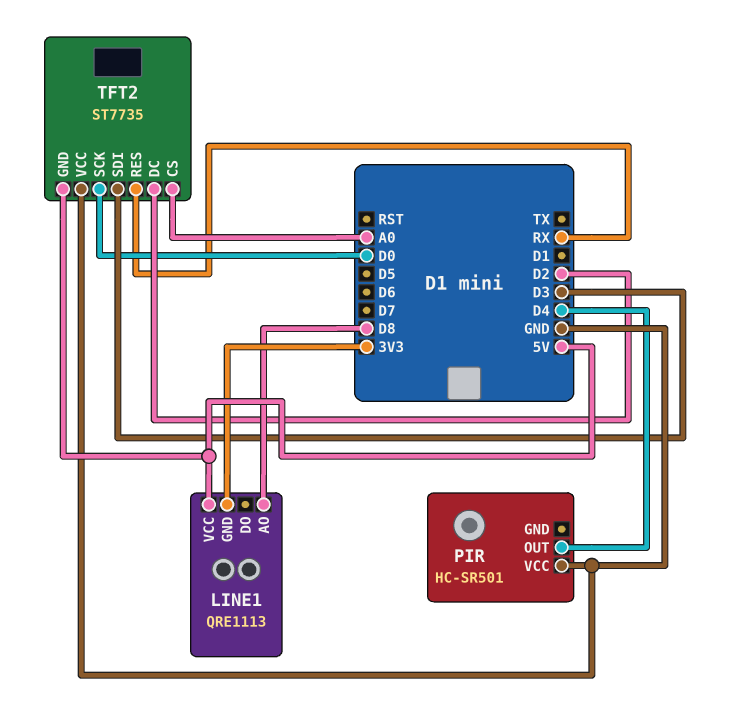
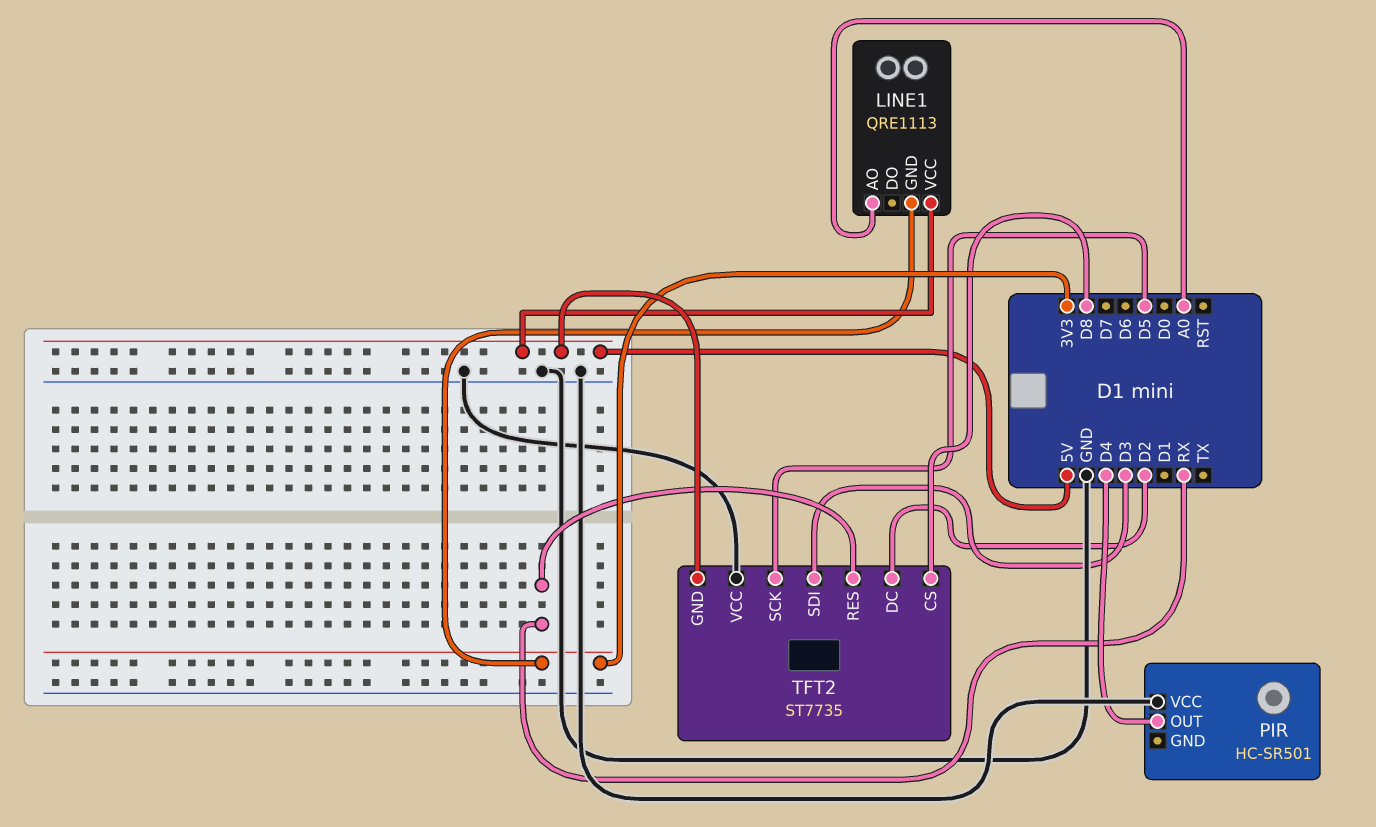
LINE1 pin AO: D8 -> A0
TFT2 pin CS: A0 -> D8
TFT2 pin SCK: D0 -> D5

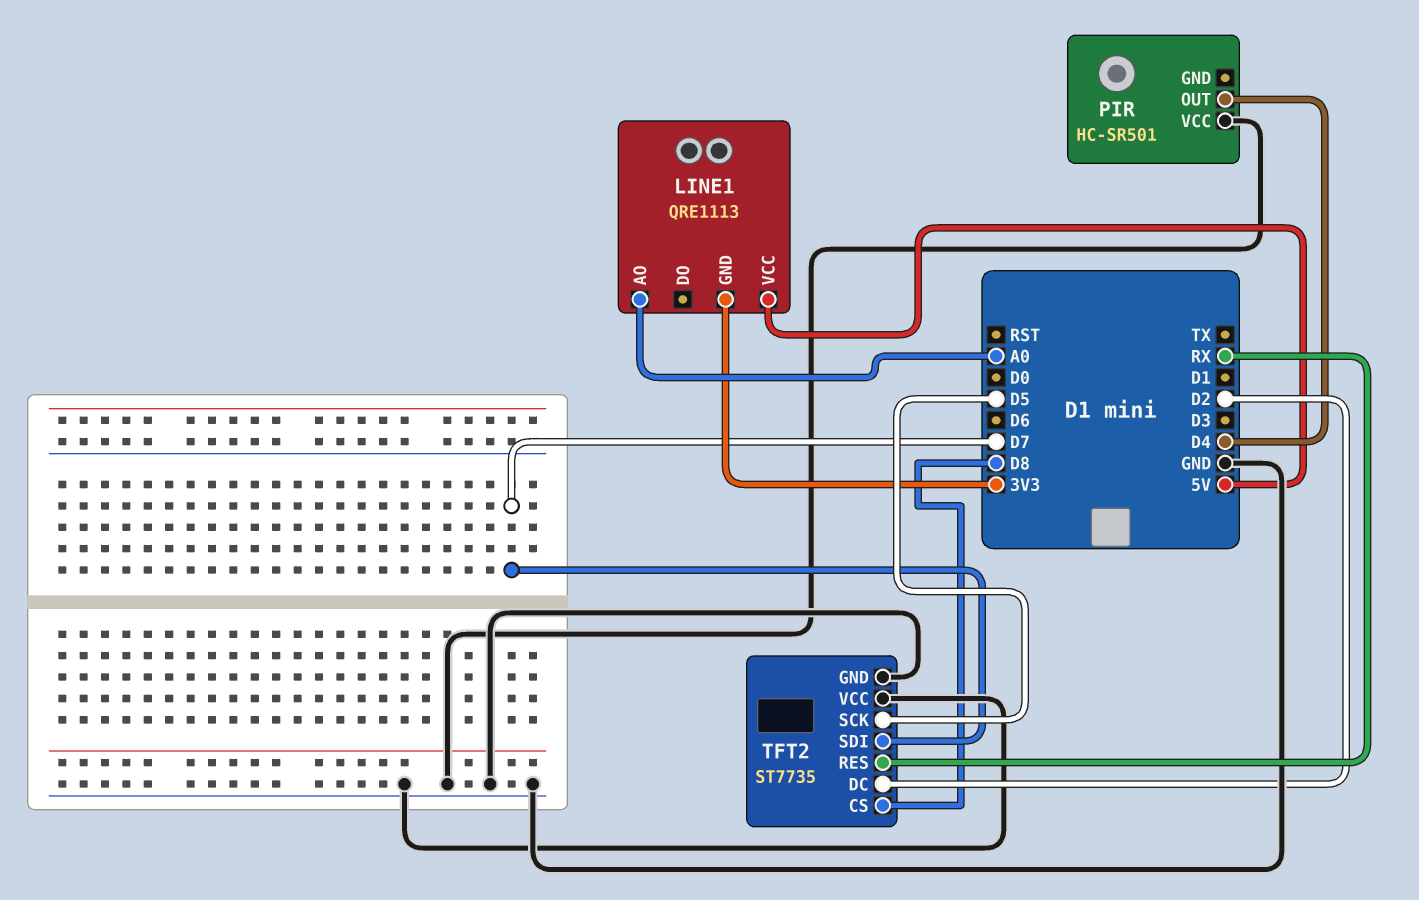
TFT2 pin GND: 5V -> GND
TFT2 pin SDI: D3 -> D7

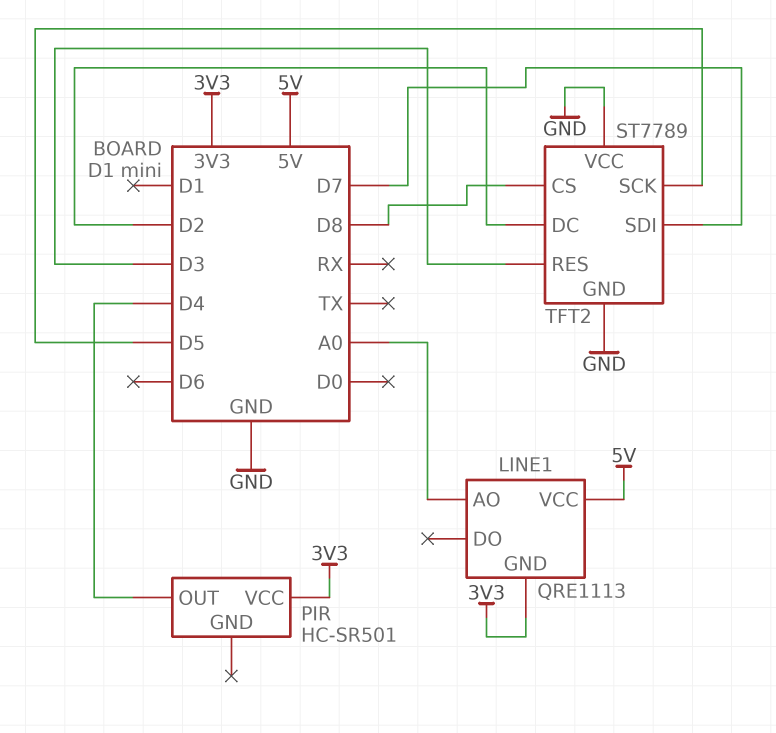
PIR pin VCC: GND -> 3V3
TFT2: ST7735 -> ST7789
TFT2 pin RES: RX -> D3

